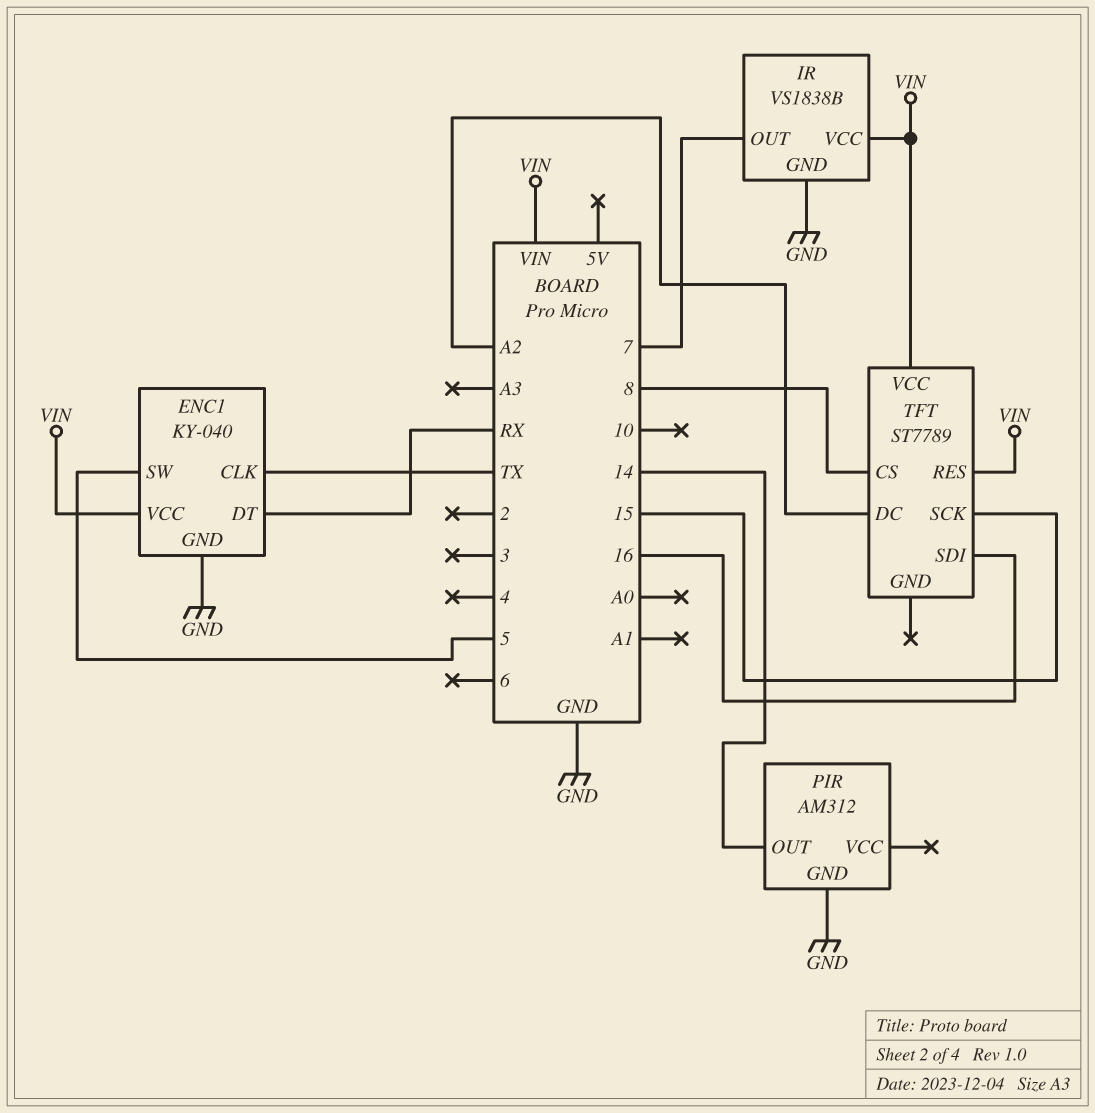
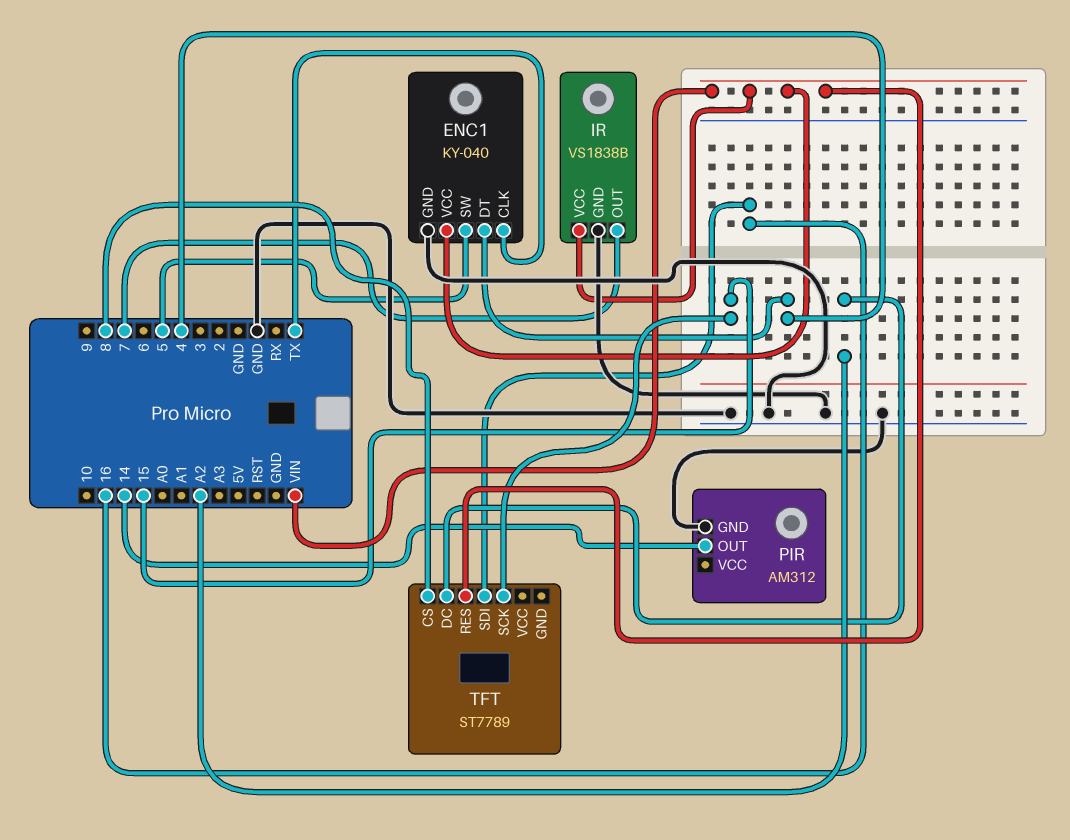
ENC1 pin DT: RX -> 4
TFT pin VCC: VIN -> none

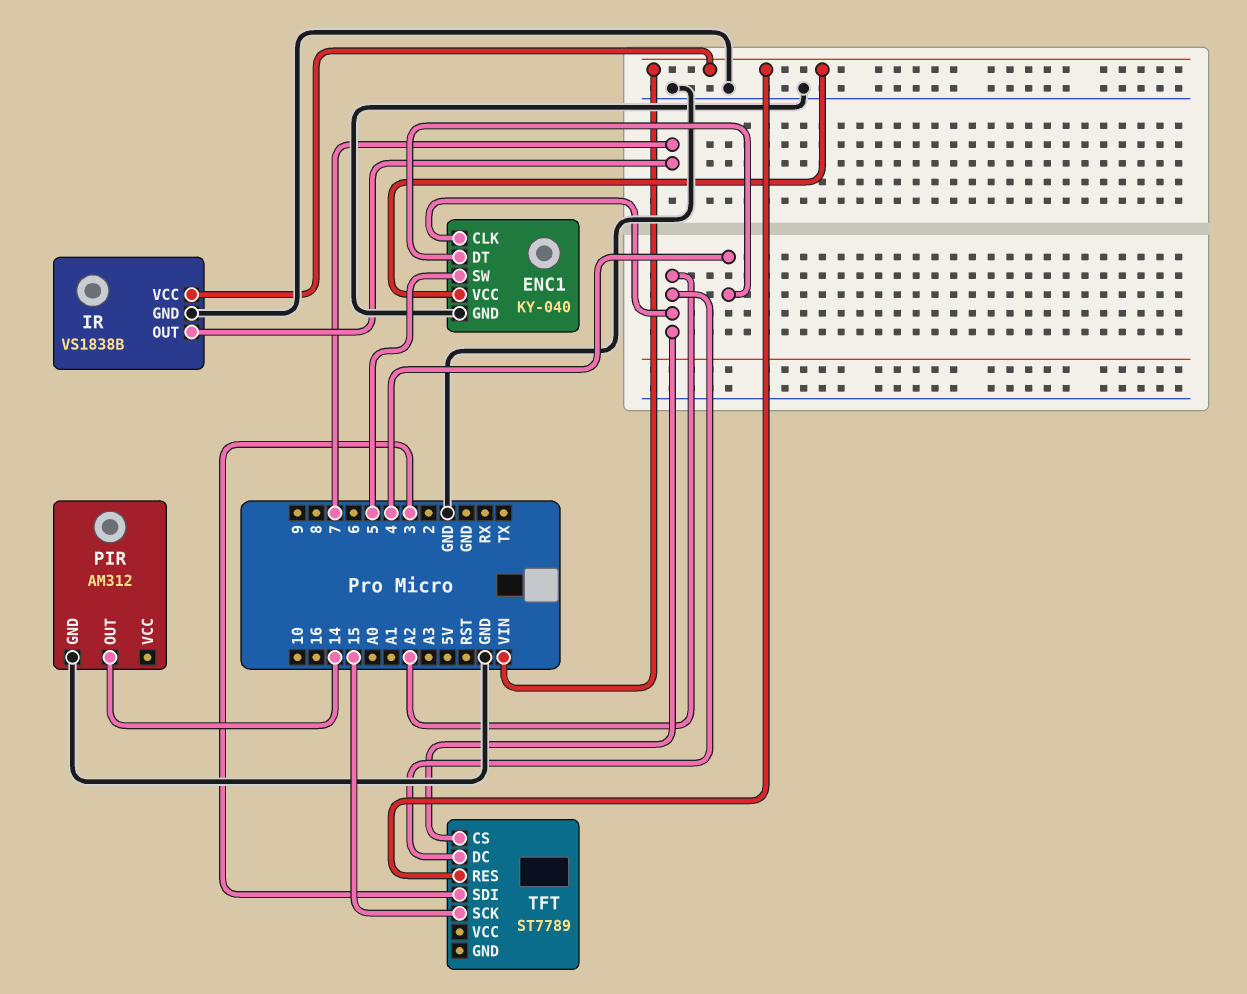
ENC1 pin CLK: TX -> A2
TFT pin CS: 8 -> A2
TFT pin SDI: 16 -> 3

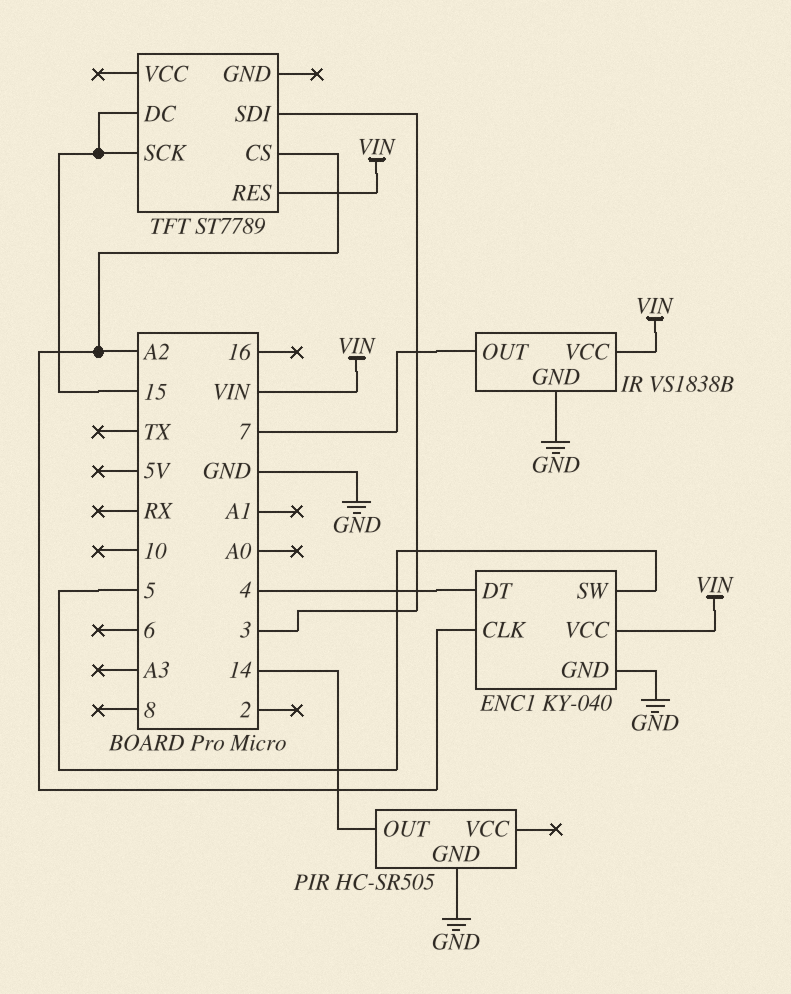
PIR: AM312 -> HC-SR505
TFT pin DC: A2 -> 15

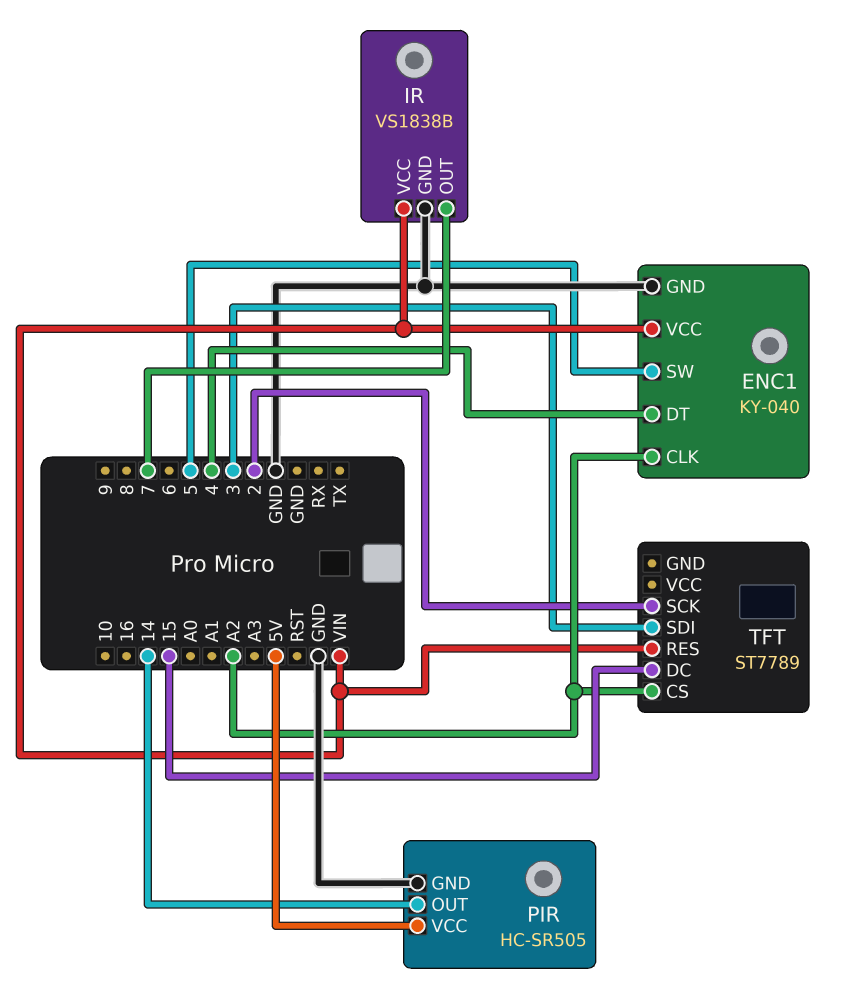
PIR pin VCC: none -> 5V
TFT pin SCK: 15 -> 2

